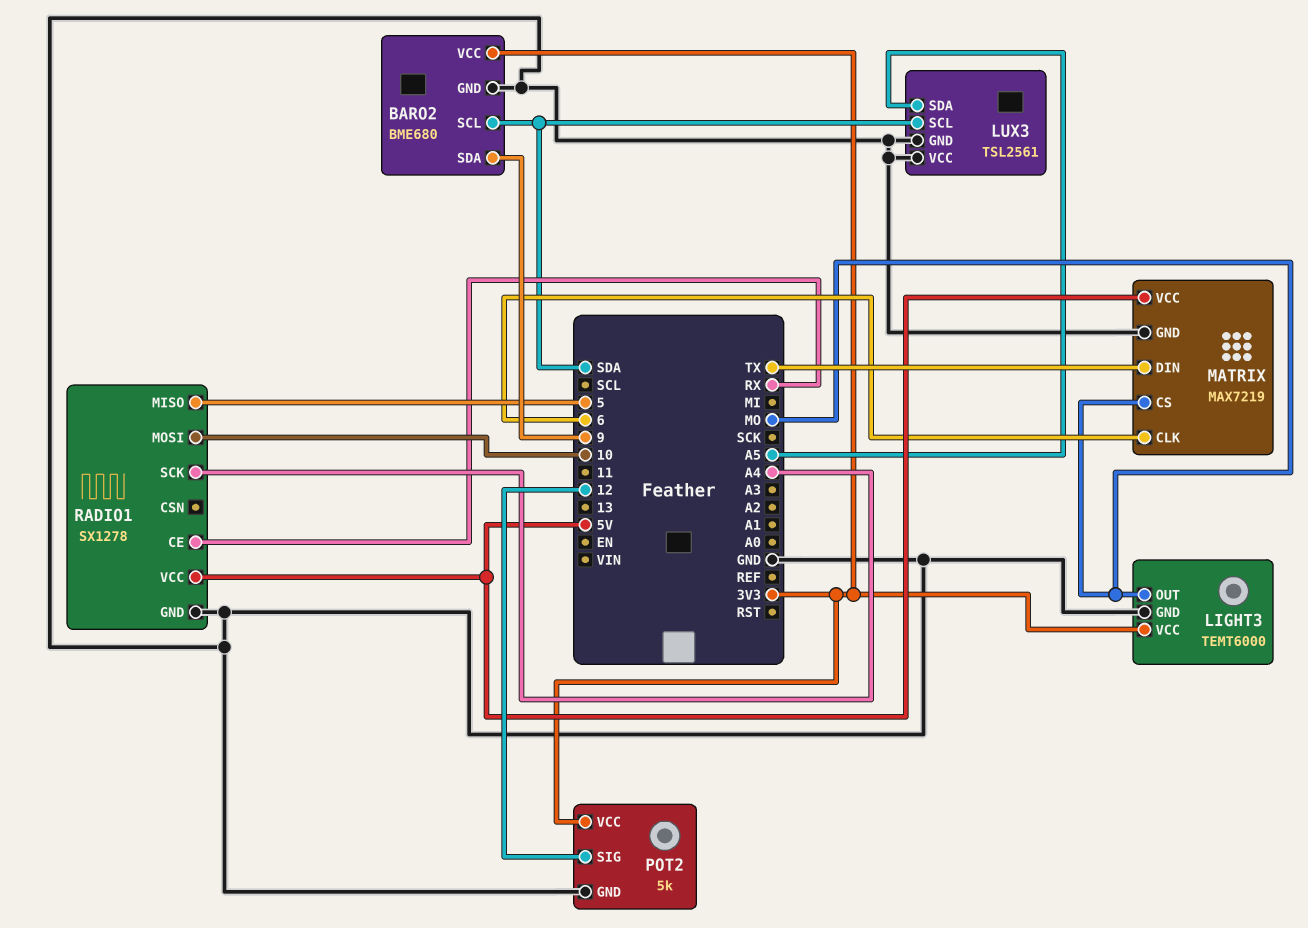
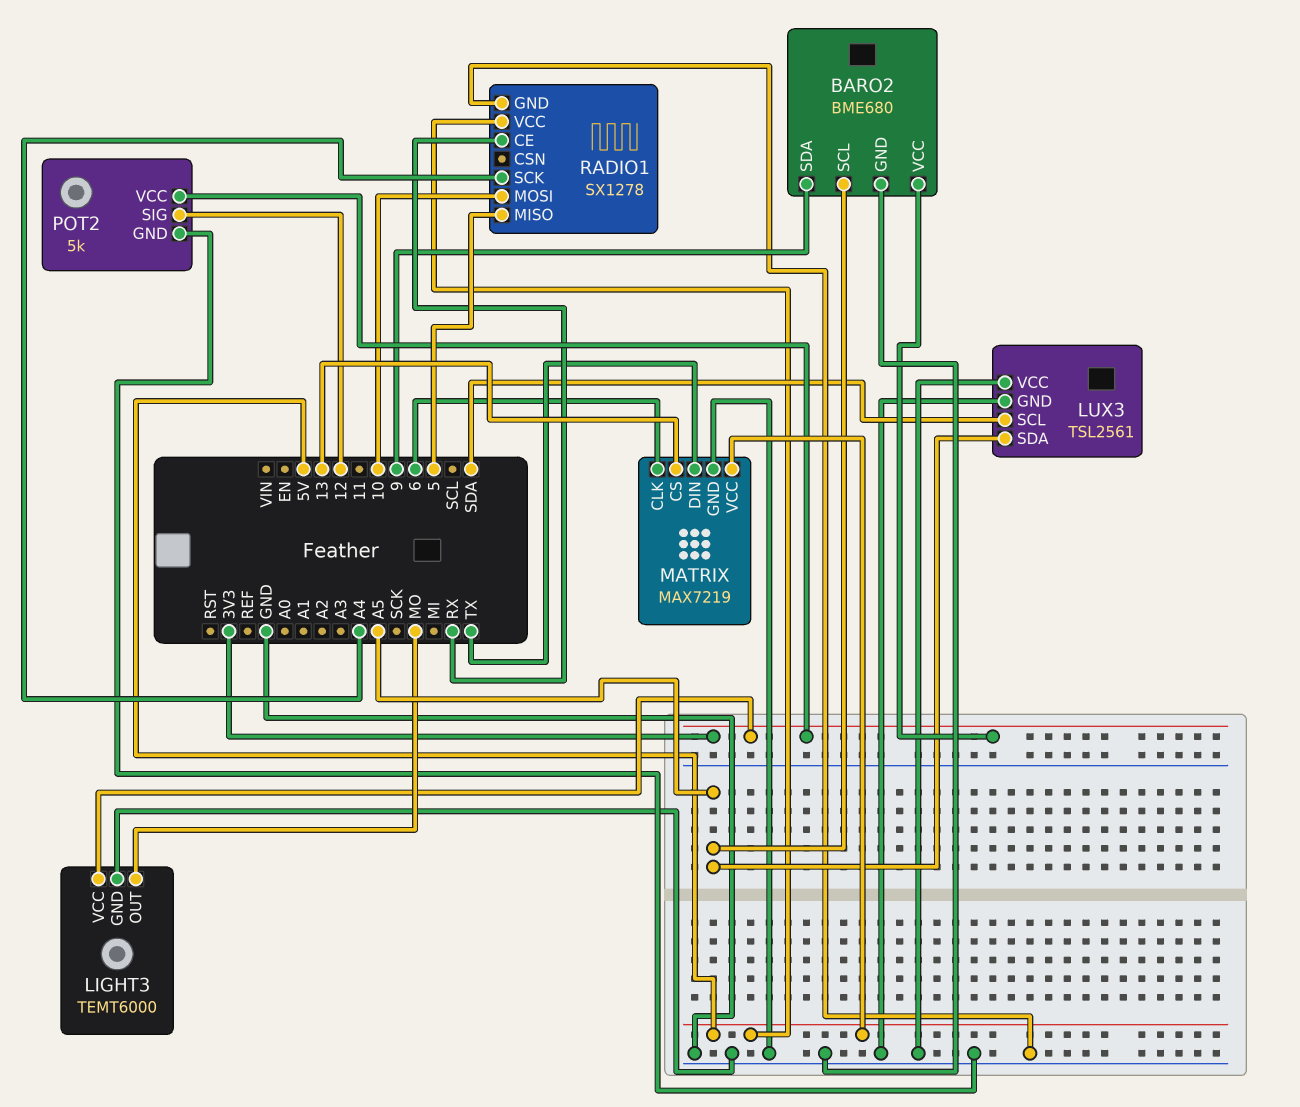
BARO2 pin SCL: SDA -> A5
MATRIX pin CS: MO -> 13

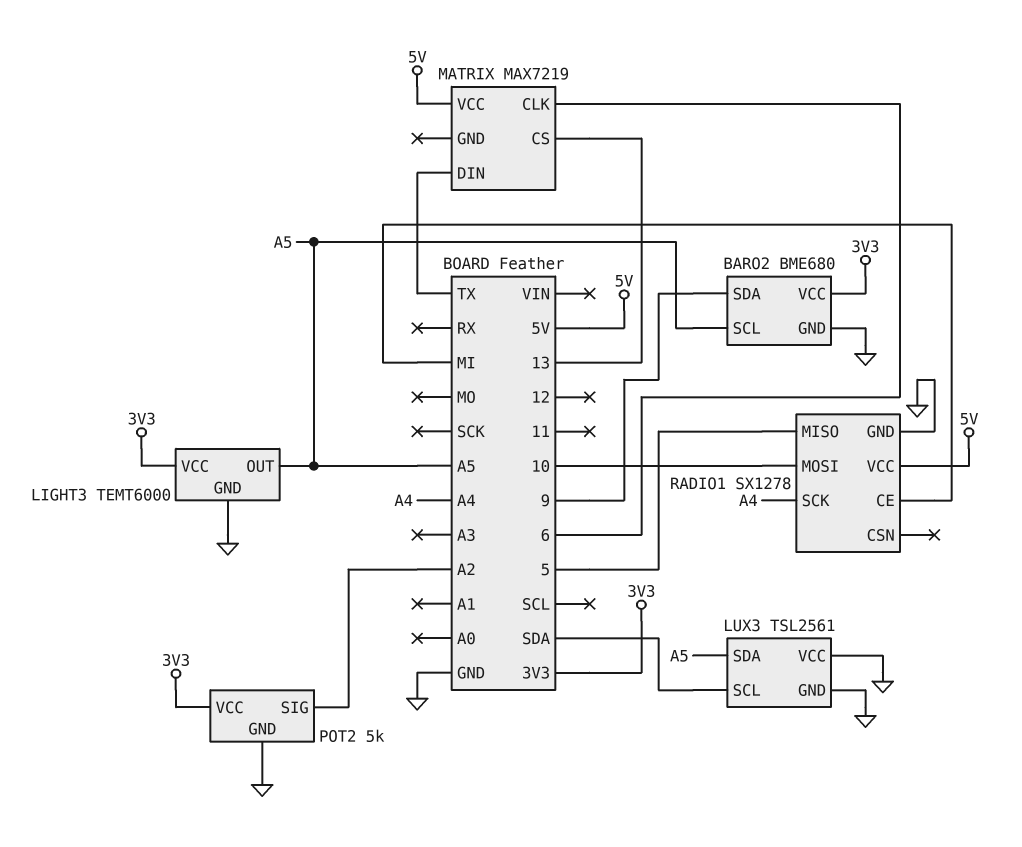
LIGHT3 pin OUT: MO -> A5
MATRIX pin GND: GND -> none
POT2 pin SIG: 12 -> A2
RADIO1 pin CE: RX -> MI

